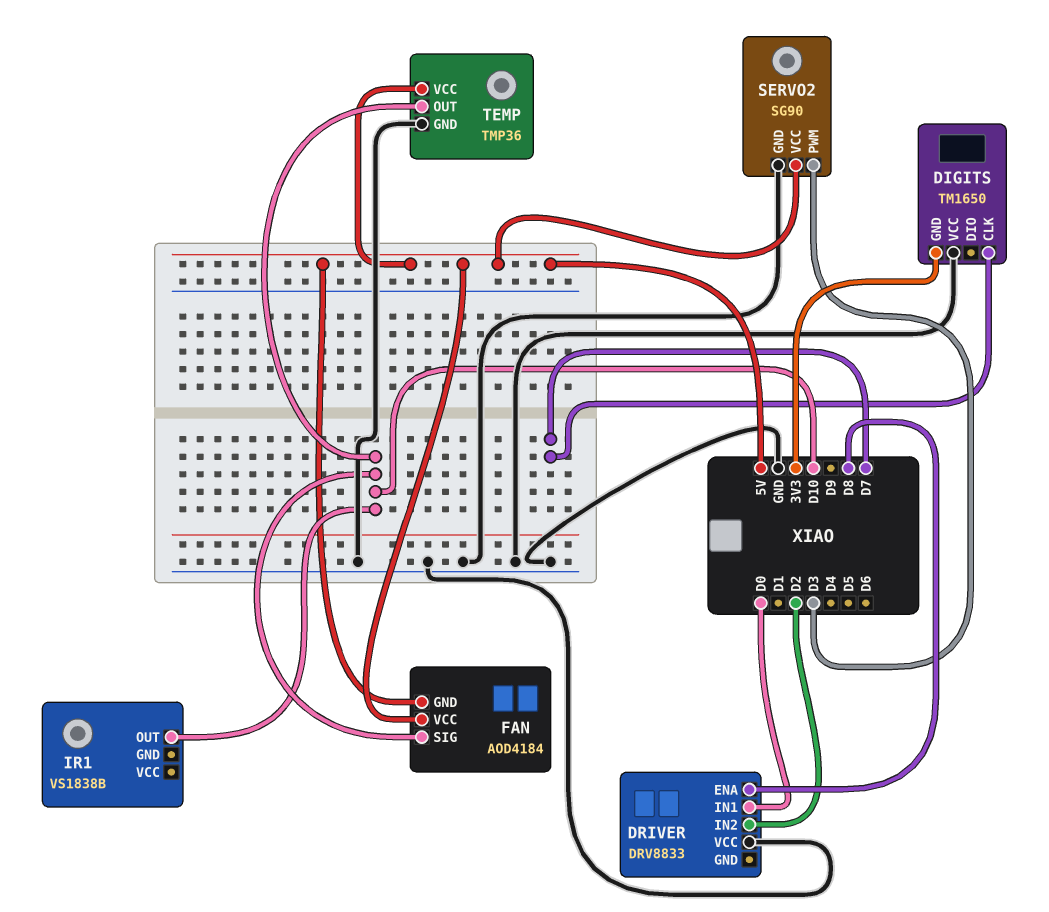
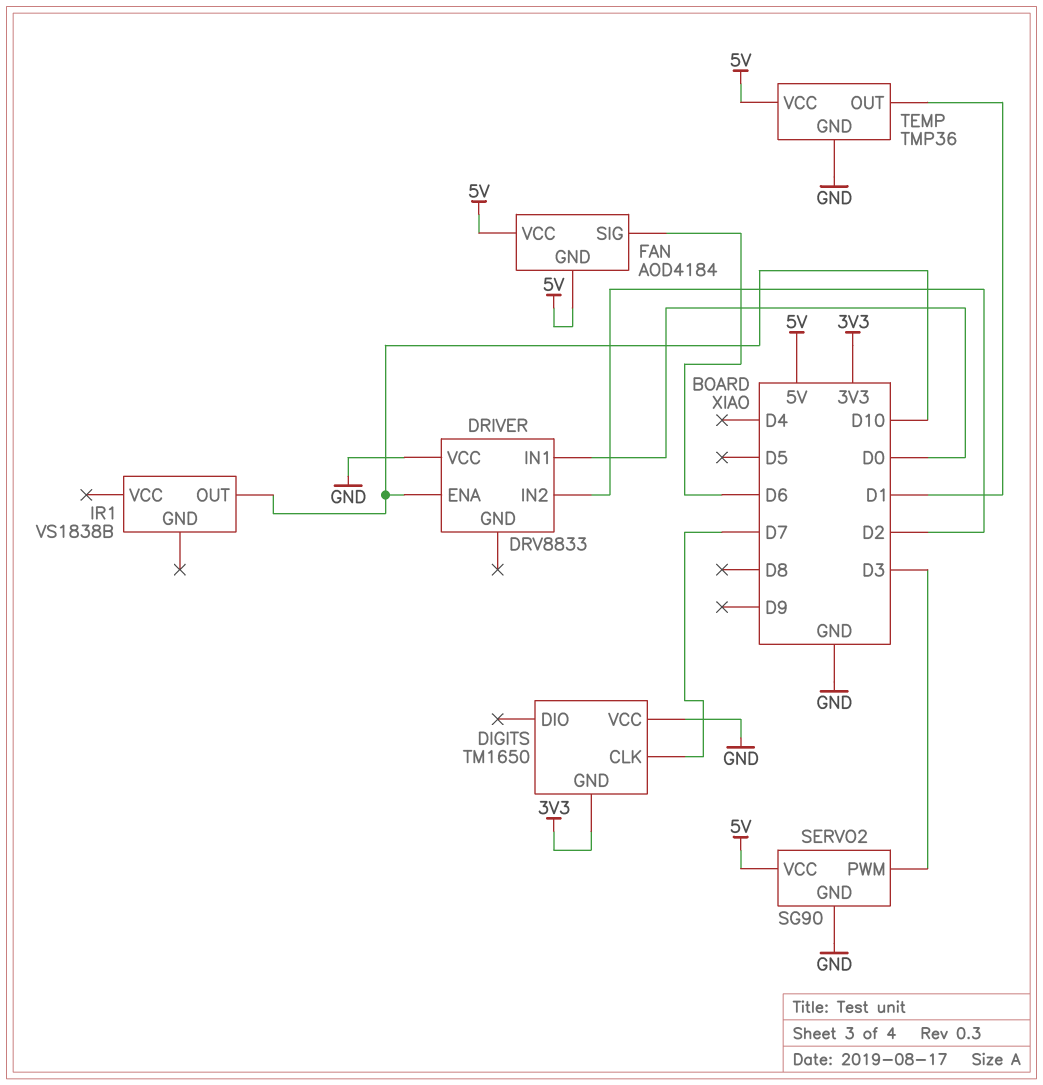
DRIVER pin ENA: D8 -> D10
FAN pin SIG: D10 -> D6
TEMP pin OUT: D10 -> D1

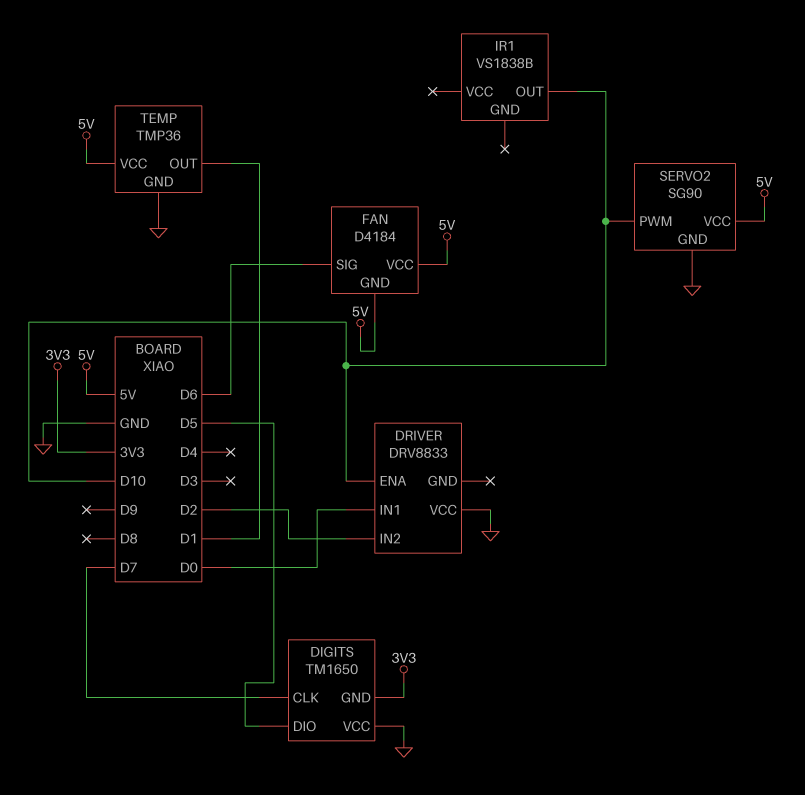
DIGITS pin DIO: none -> D5
FAN: AOD4184 -> D4184
SERVO2 pin PWM: D3 -> D10

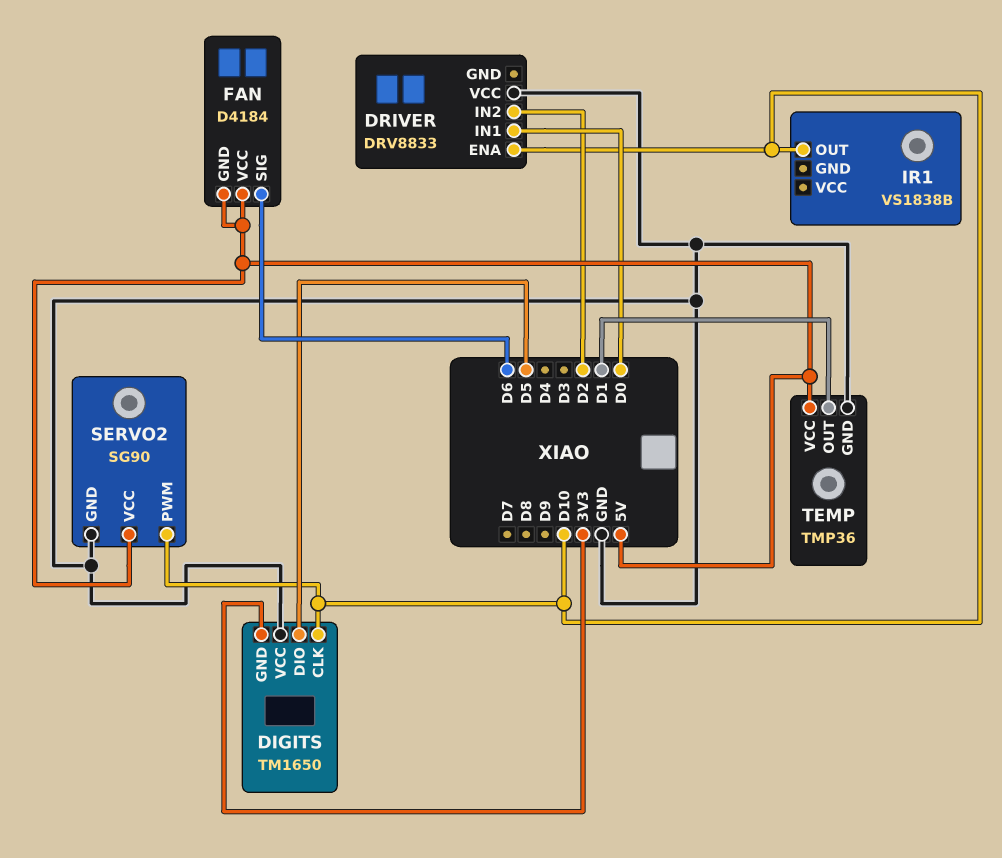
DIGITS pin CLK: D7 -> D10

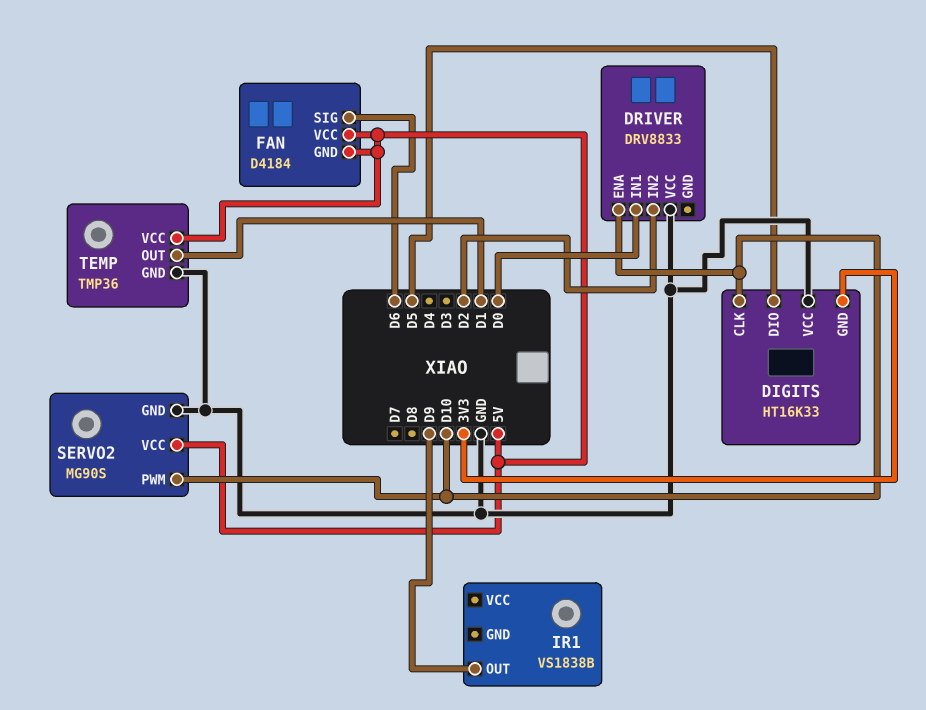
DIGITS: TM1650 -> HT16K33
IR1 pin OUT: D10 -> D9
SERVO2: SG90 -> MG90S

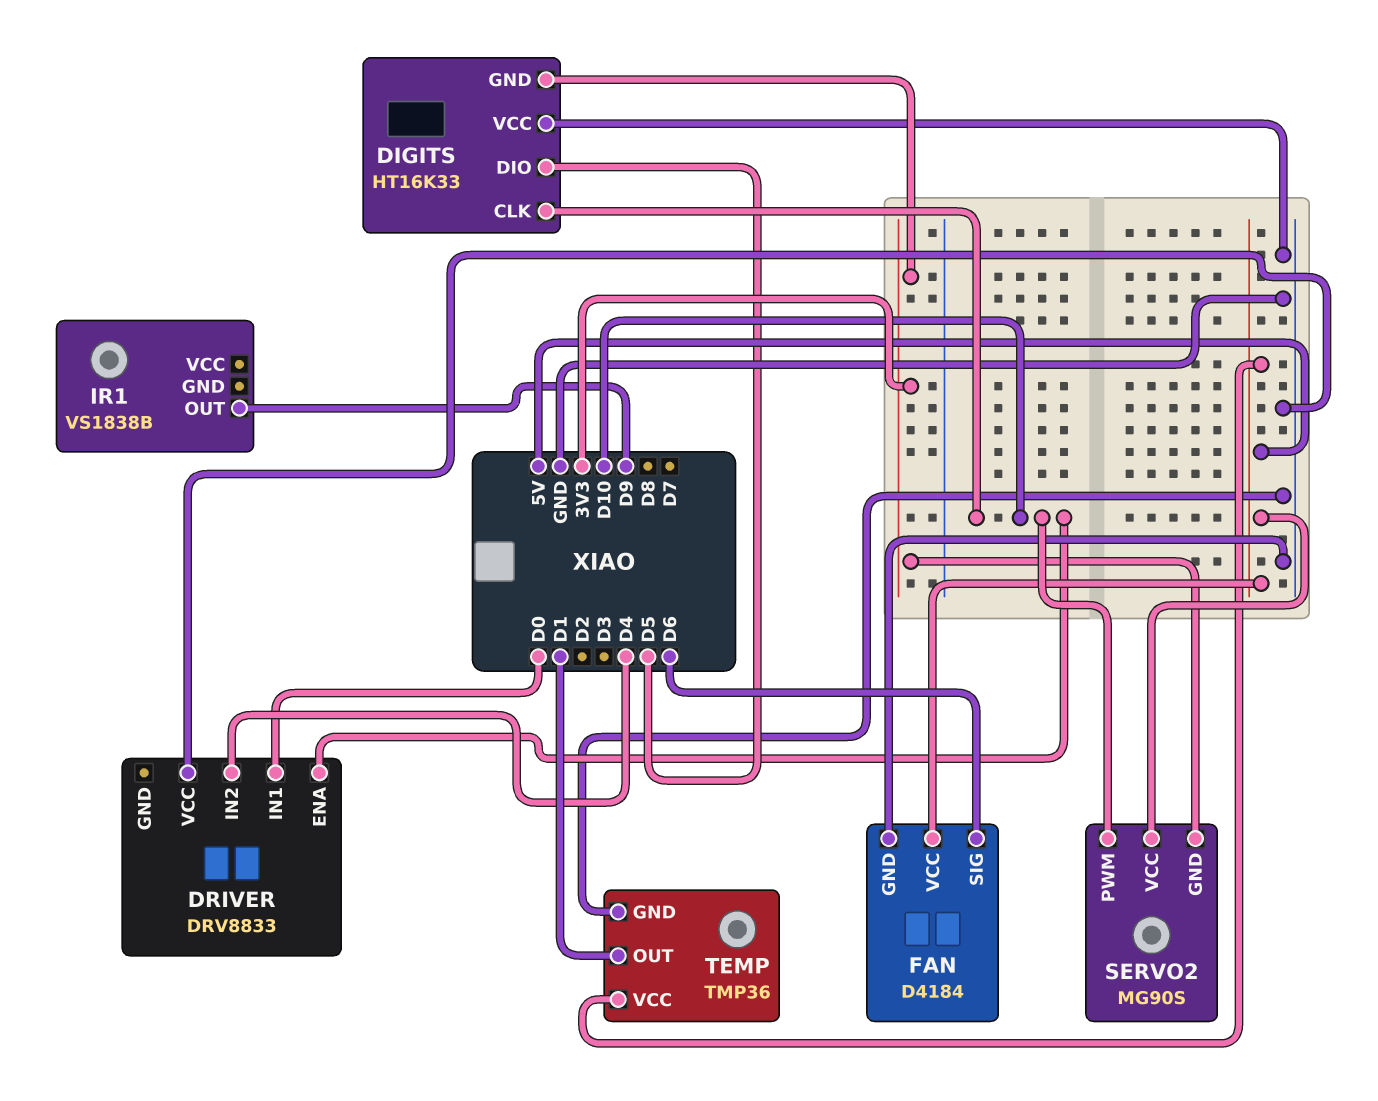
DRIVER pin IN2: D2 -> D4
FAN pin GND: 5V -> GND
SERVO2 pin GND: GND -> 3V3

